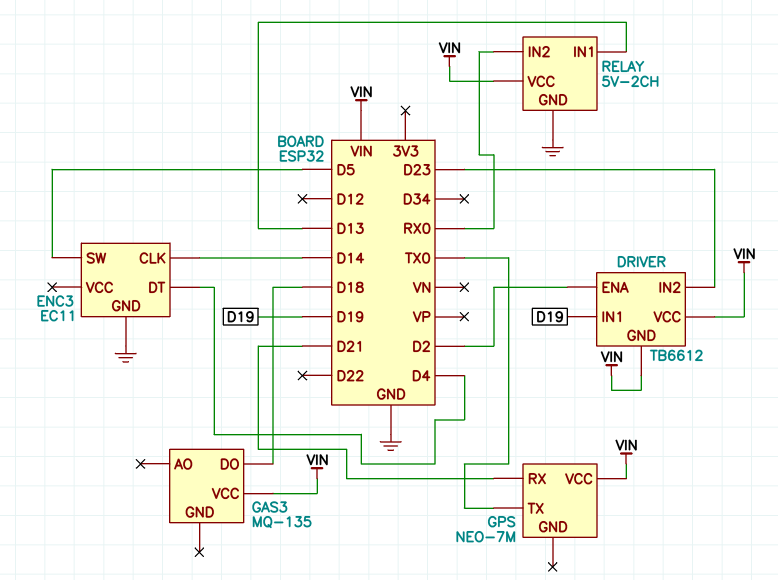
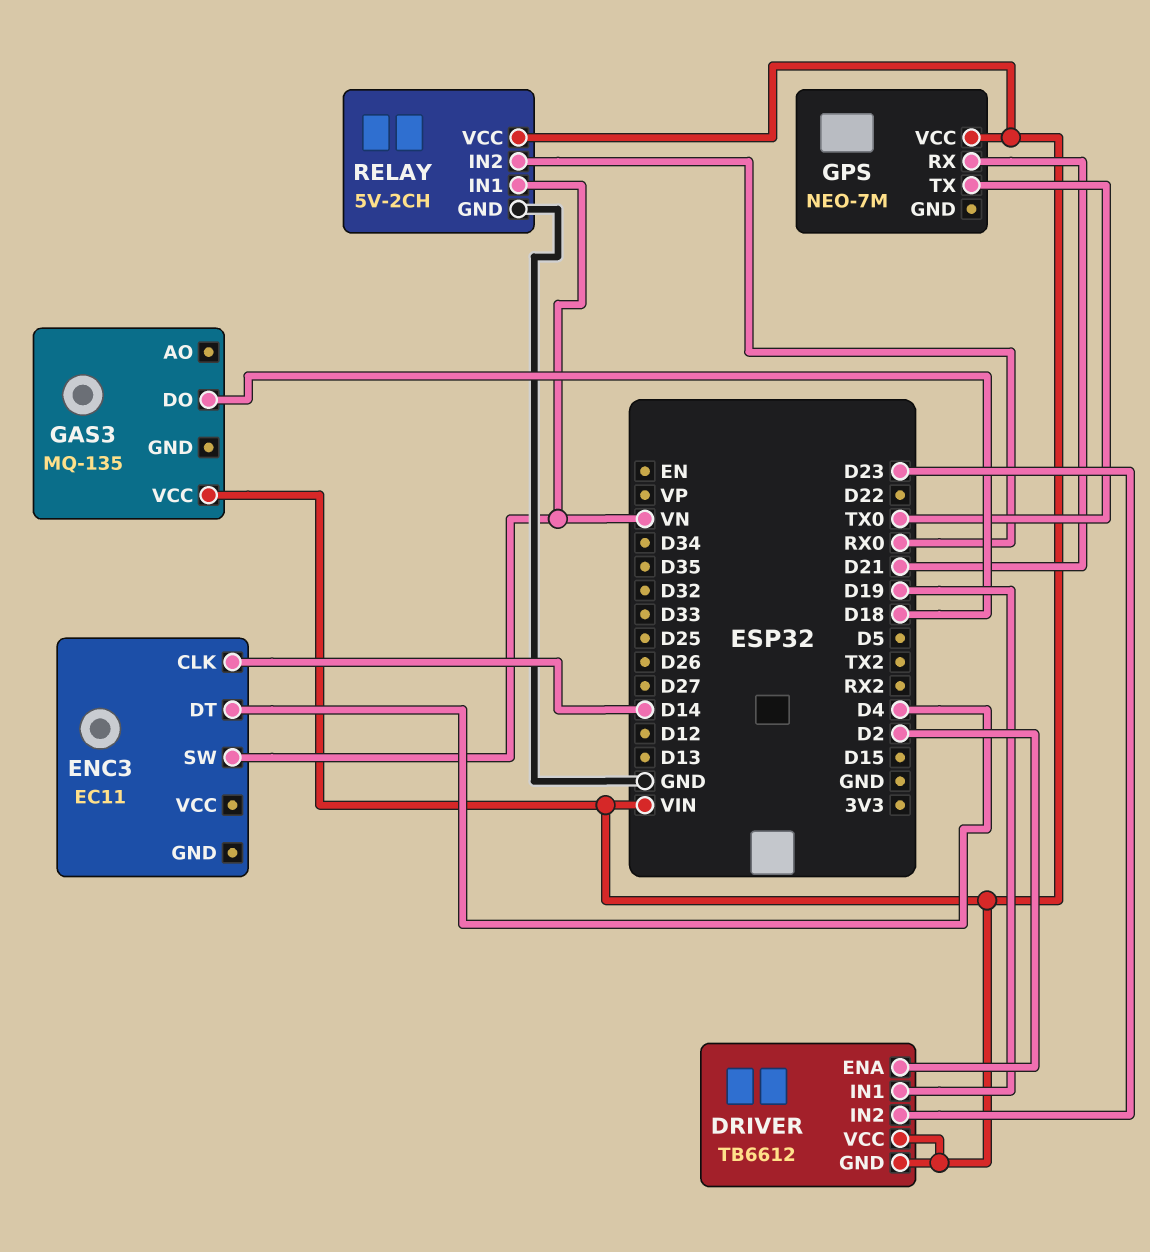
ENC3 pin GND: GND -> none
ENC3 pin SW: D5 -> VN
RELAY pin IN1: D13 -> VN

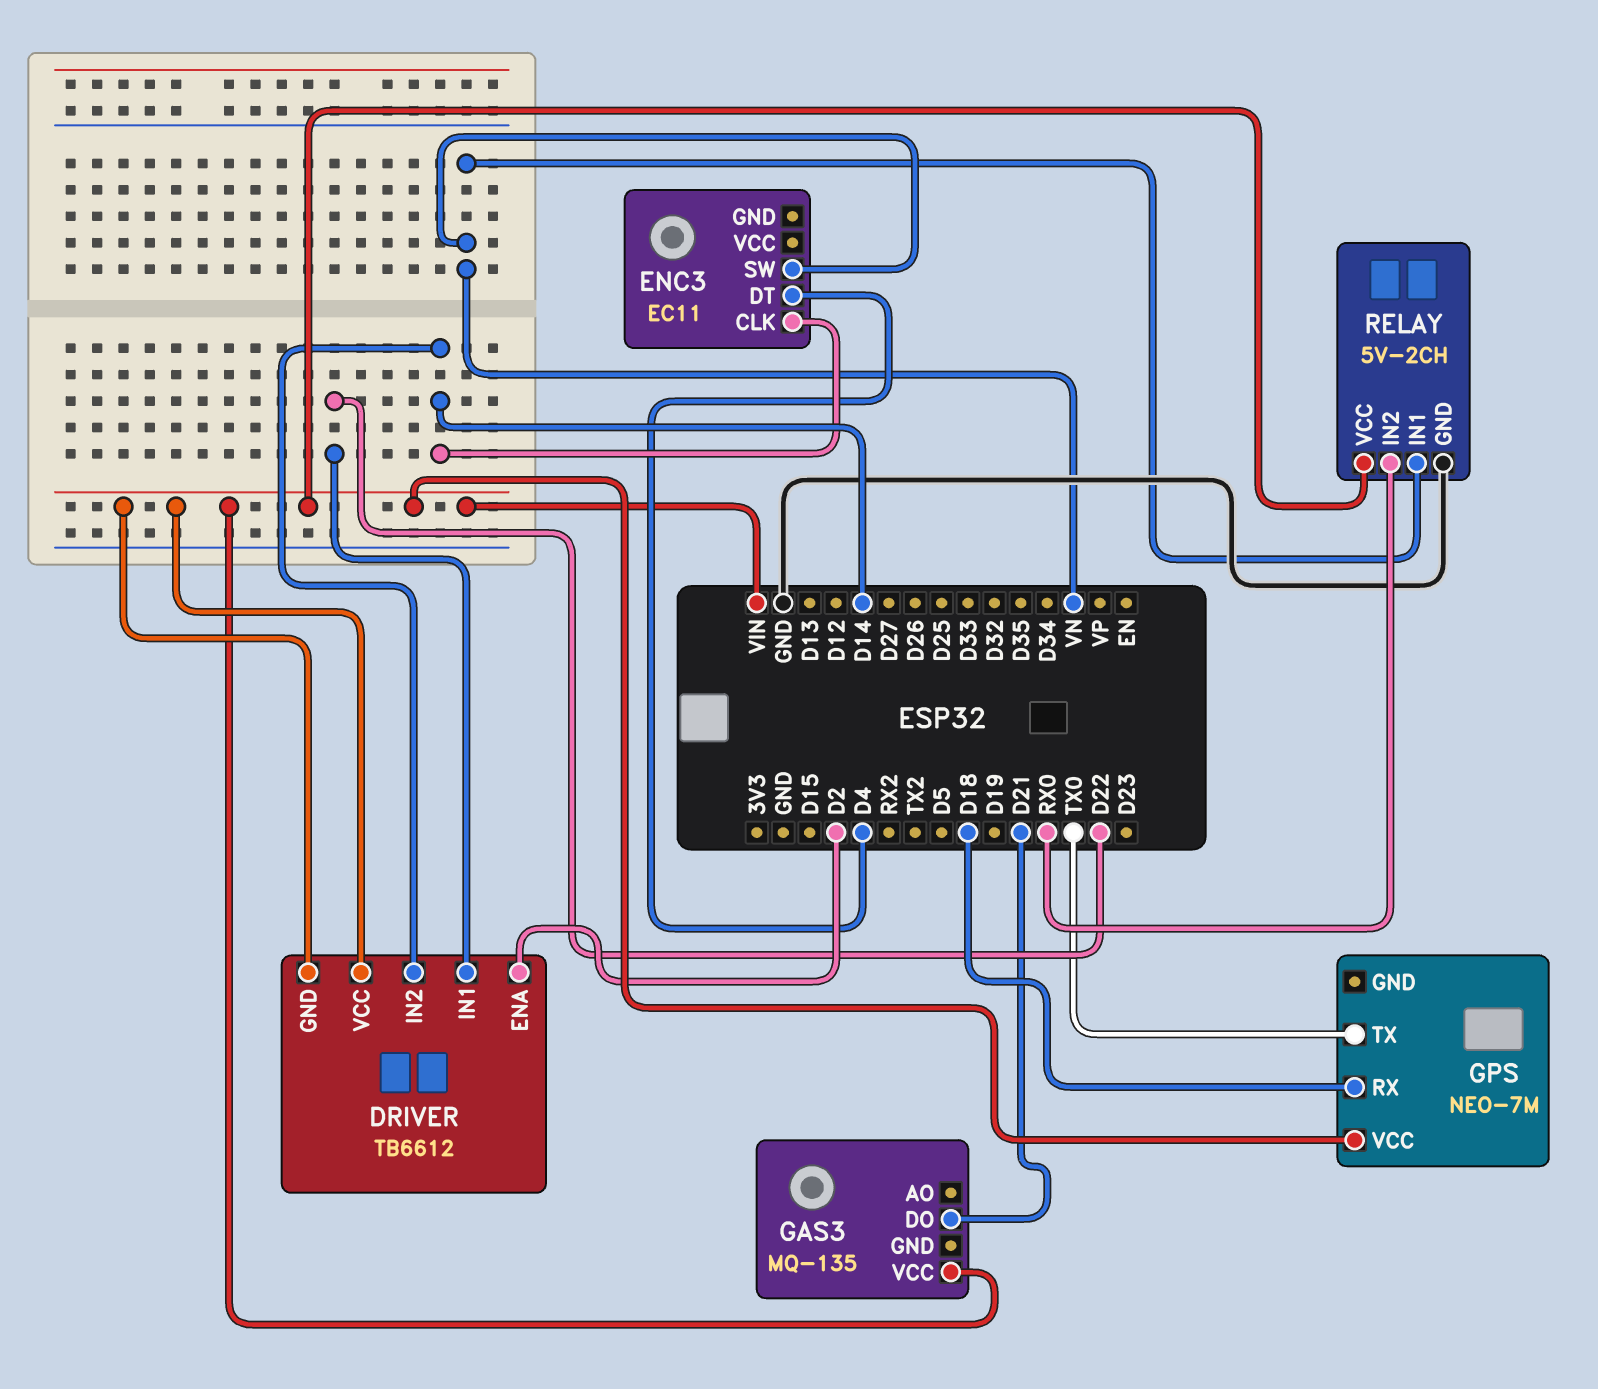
DRIVER pin IN1: D19 -> D22
DRIVER pin IN2: D23 -> D14
GAS3 pin DO: D18 -> D21
GPS pin RX: D21 -> D18

